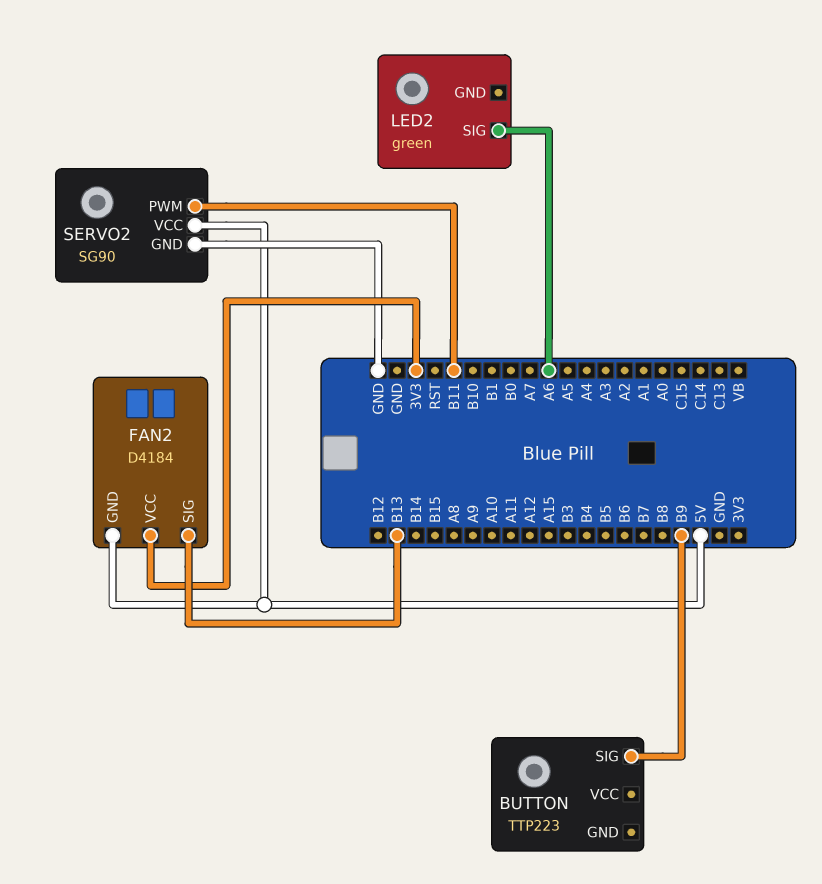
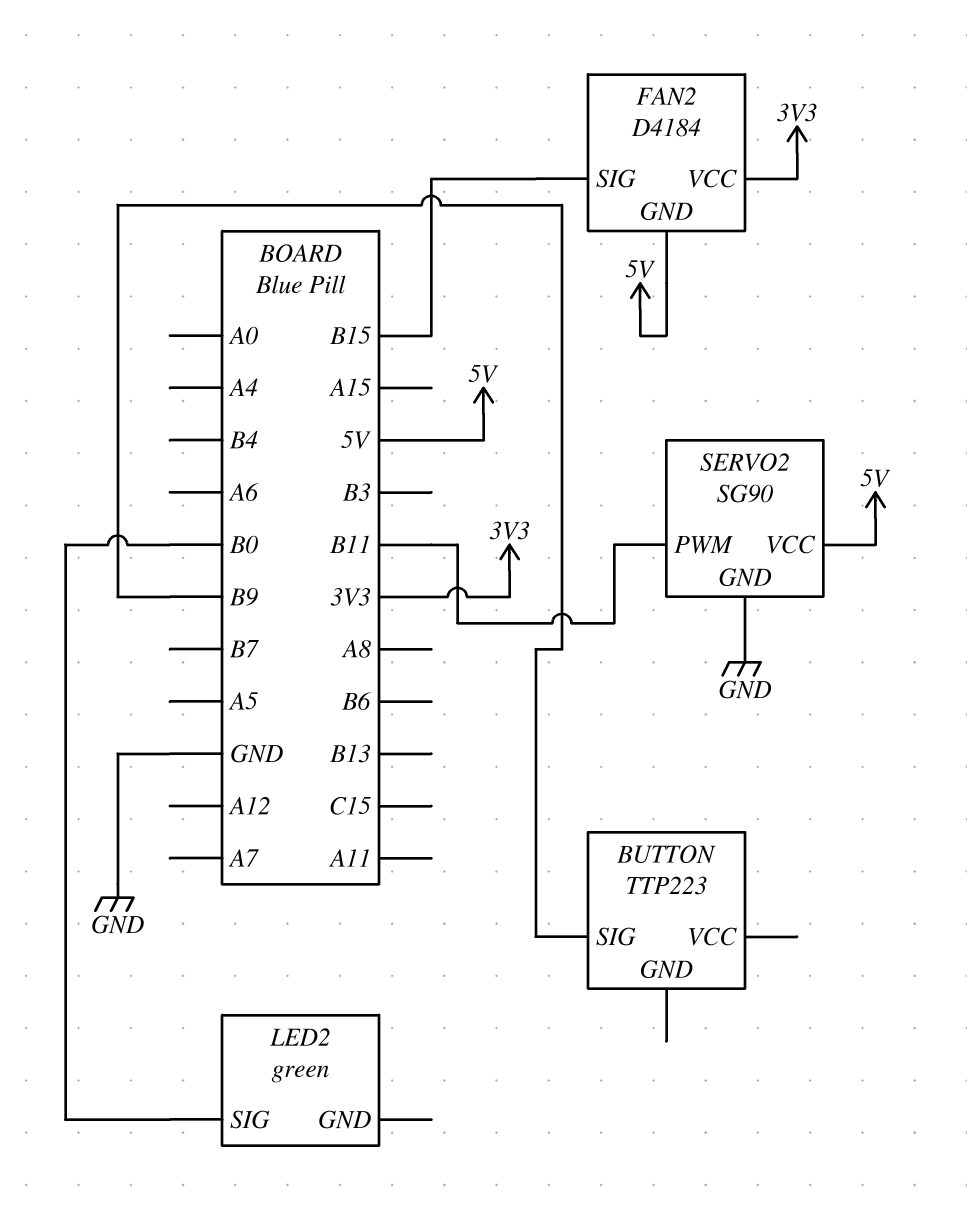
FAN2 pin SIG: B13 -> B15
LED2 pin SIG: A6 -> B0

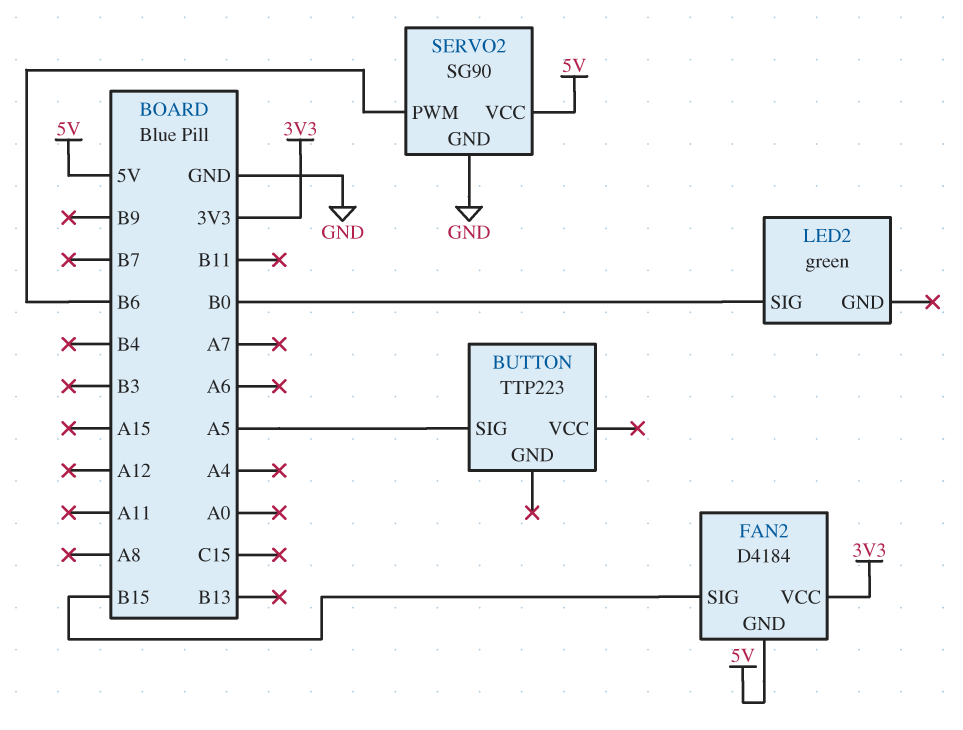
BUTTON pin SIG: B9 -> A5
SERVO2 pin PWM: B11 -> B6

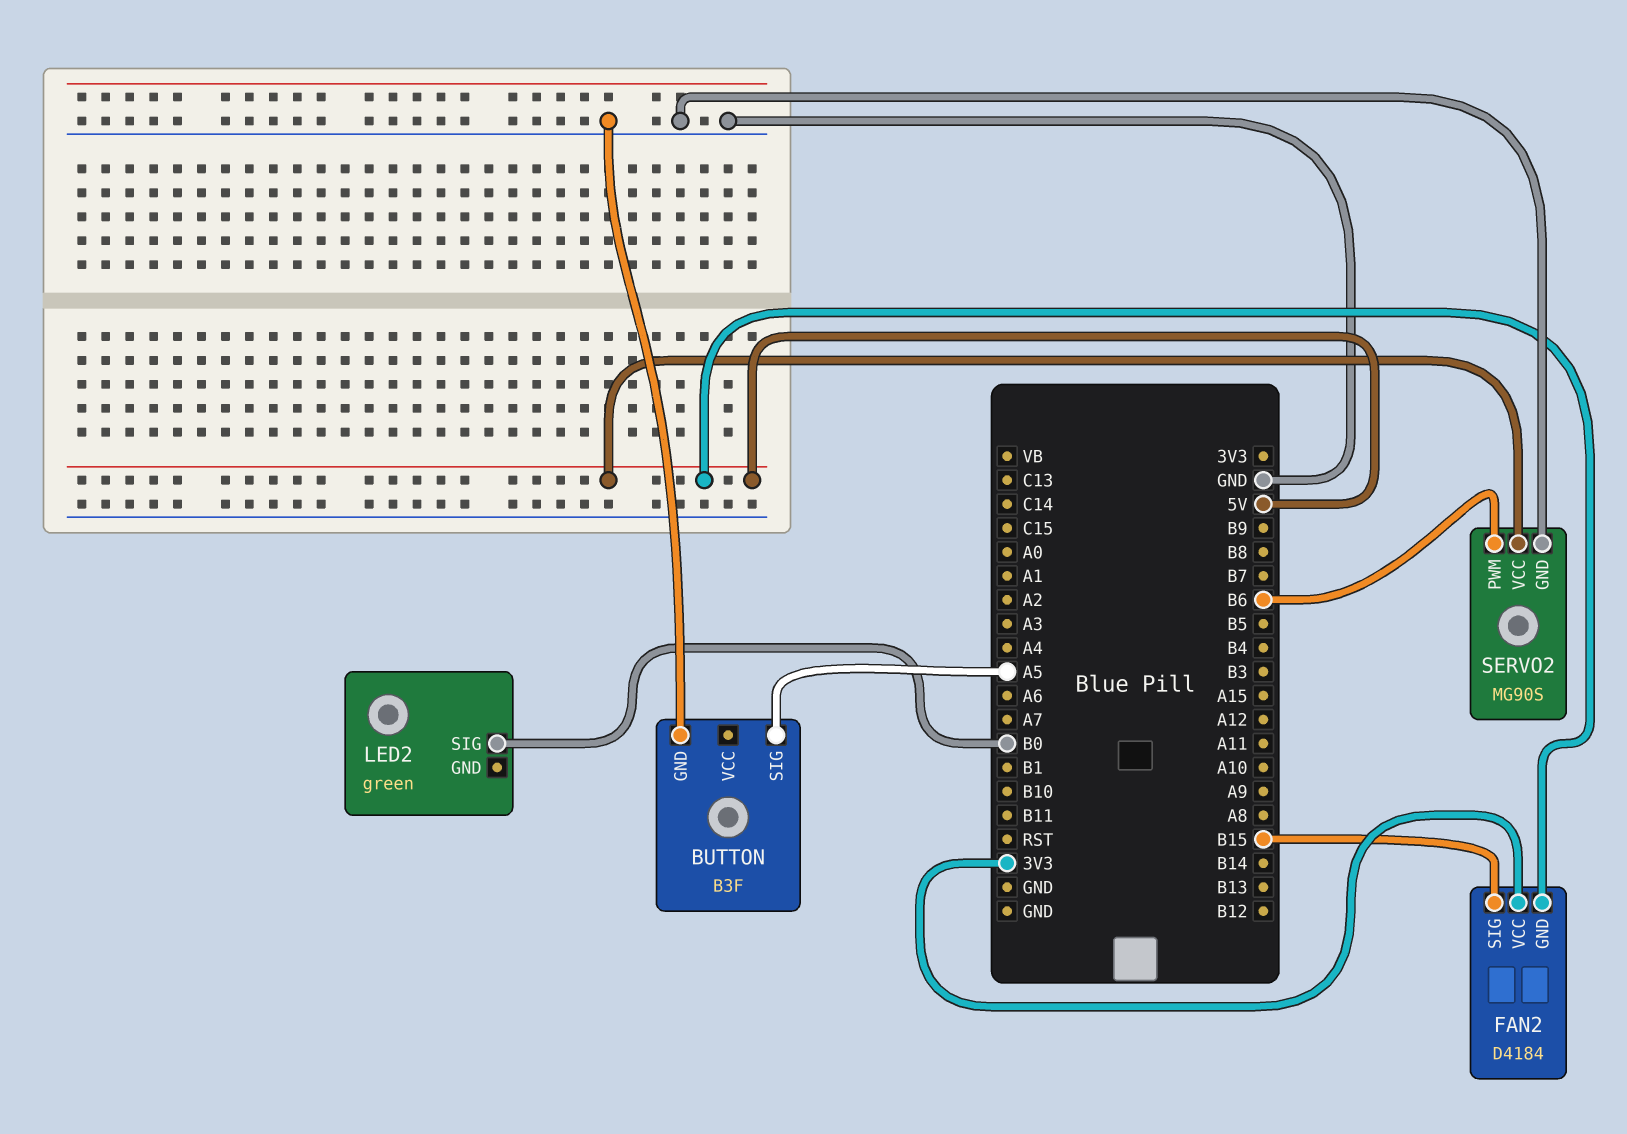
BUTTON: TTP223 -> B3F
BUTTON pin GND: none -> GND
SERVO2: SG90 -> MG90S

